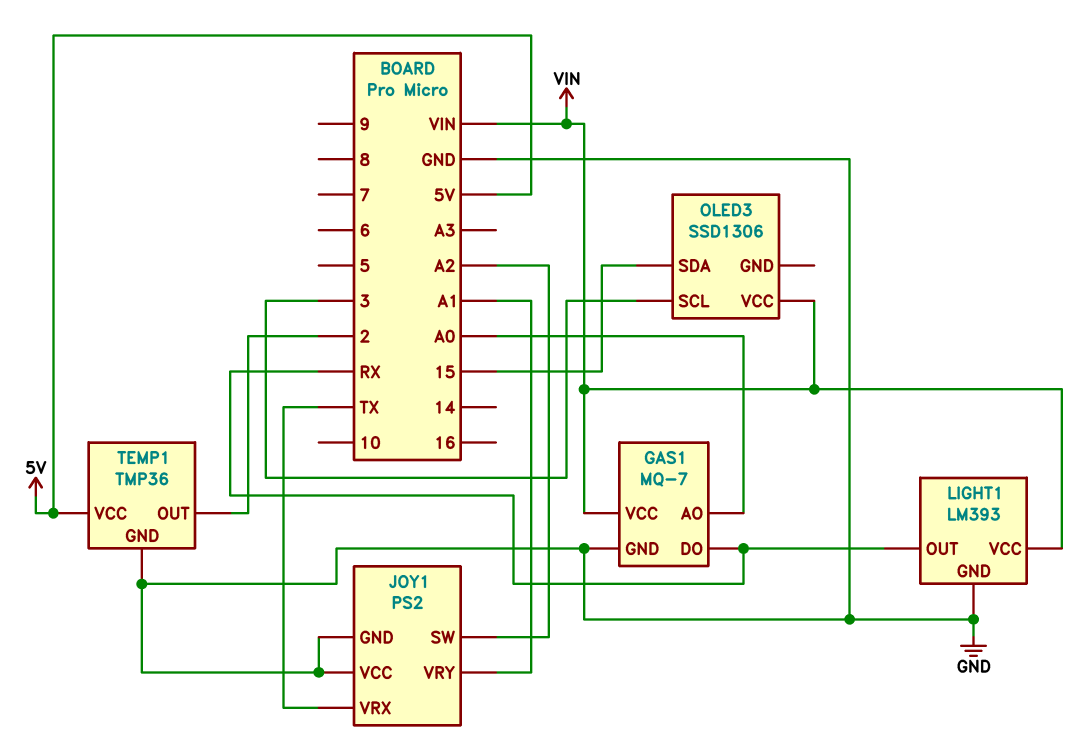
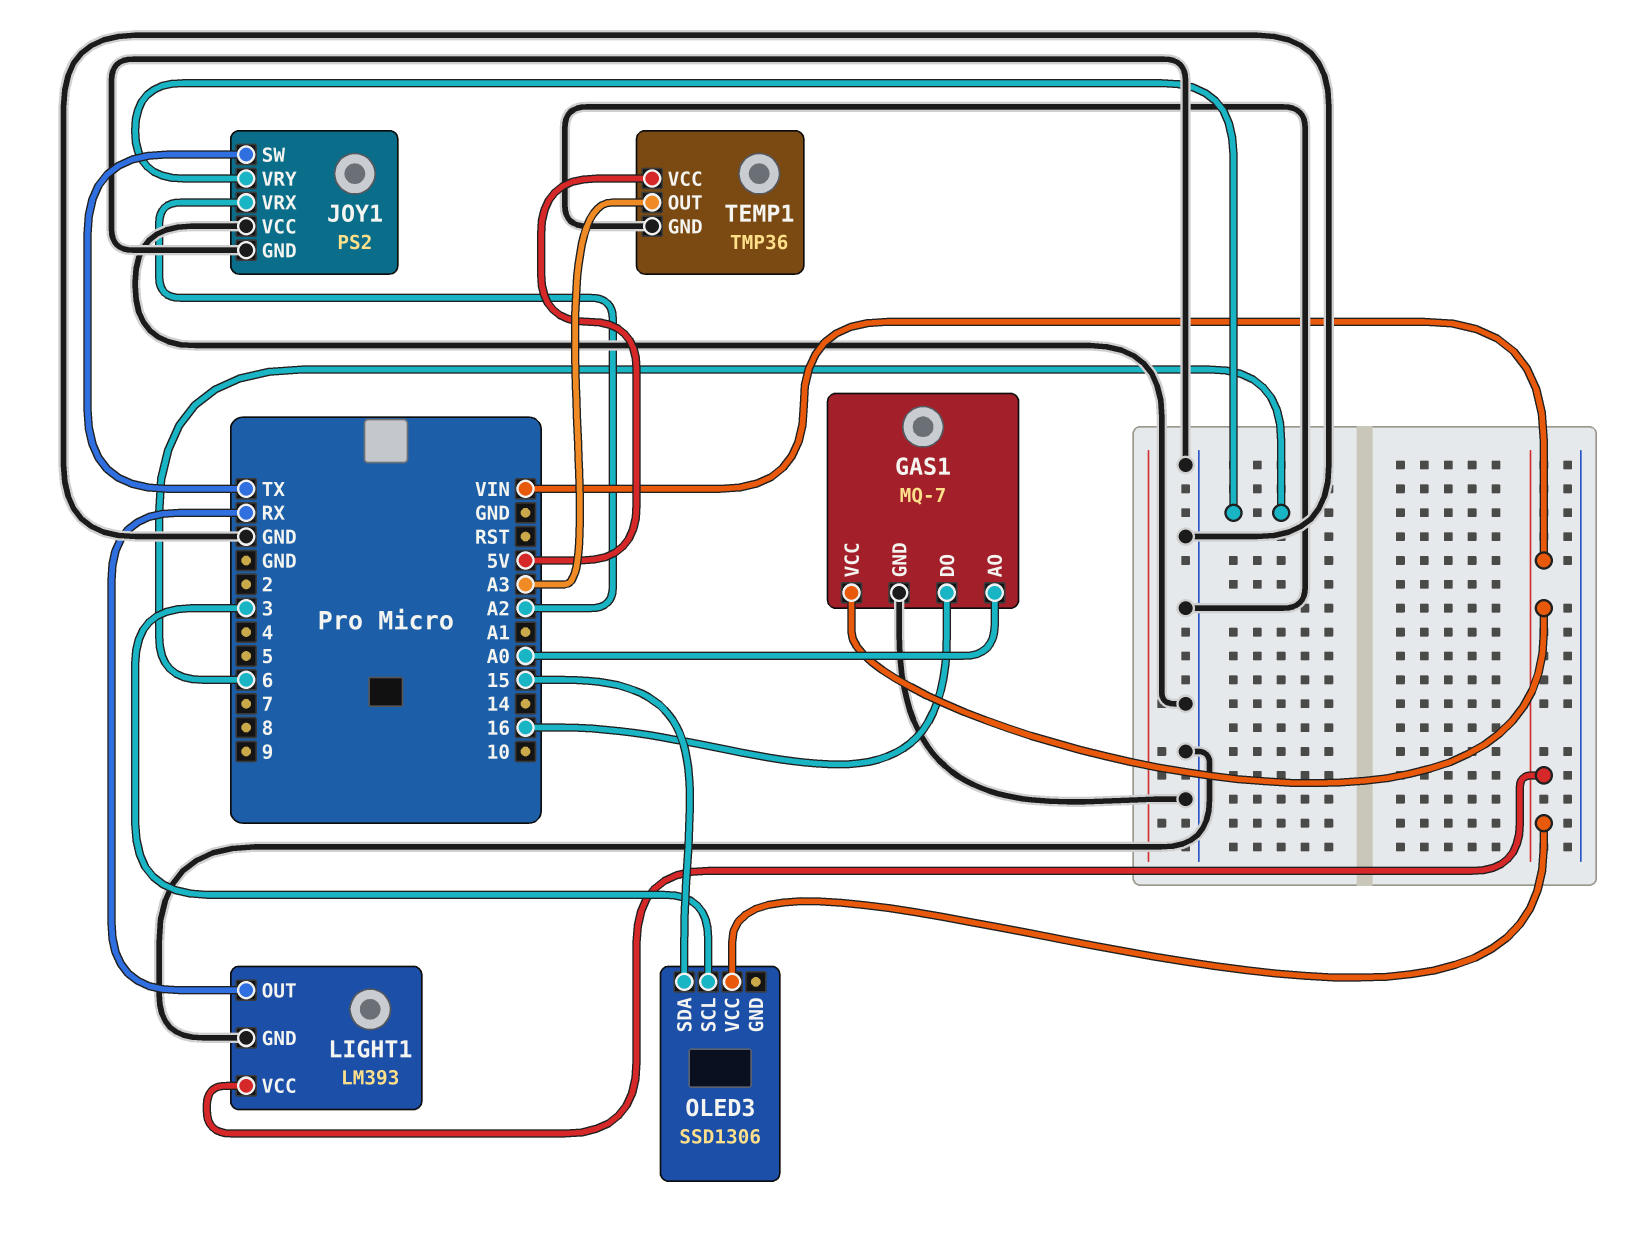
GAS1 pin DO: RX -> 16
JOY1 pin SW: A2 -> TX
JOY1 pin VRX: TX -> A2
JOY1 pin VRY: A1 -> 6
TEMP1 pin OUT: 2 -> A3

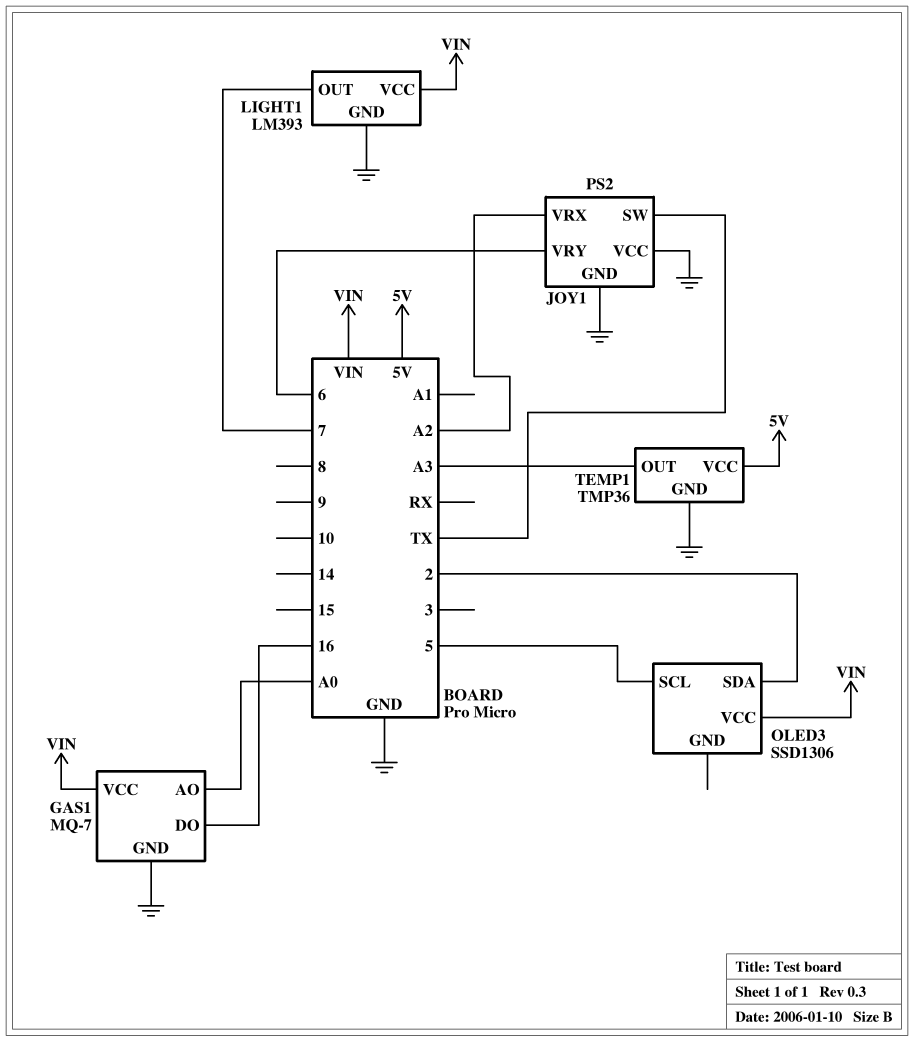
LIGHT1 pin OUT: RX -> 7
OLED3 pin SCL: 3 -> 5
OLED3 pin SDA: 15 -> 2

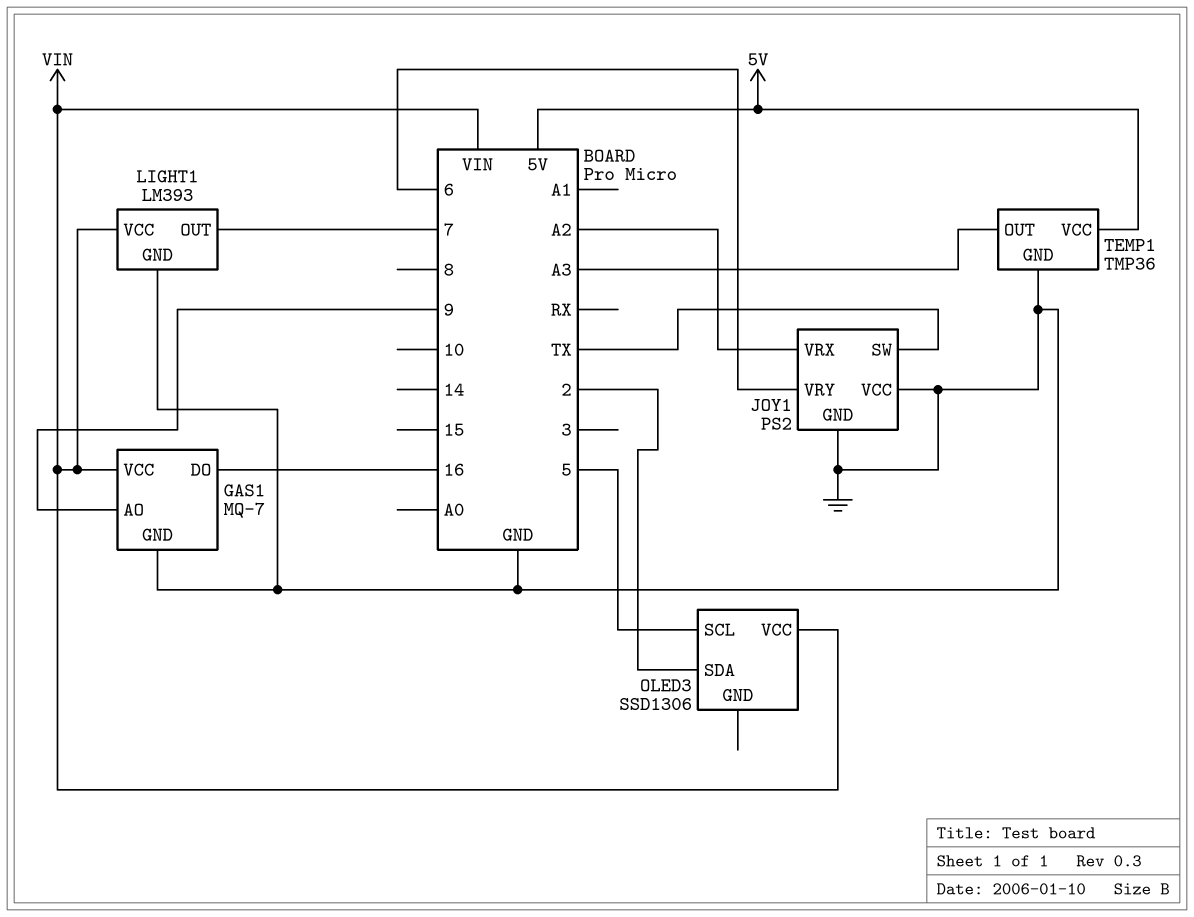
GAS1 pin AO: A0 -> 9

